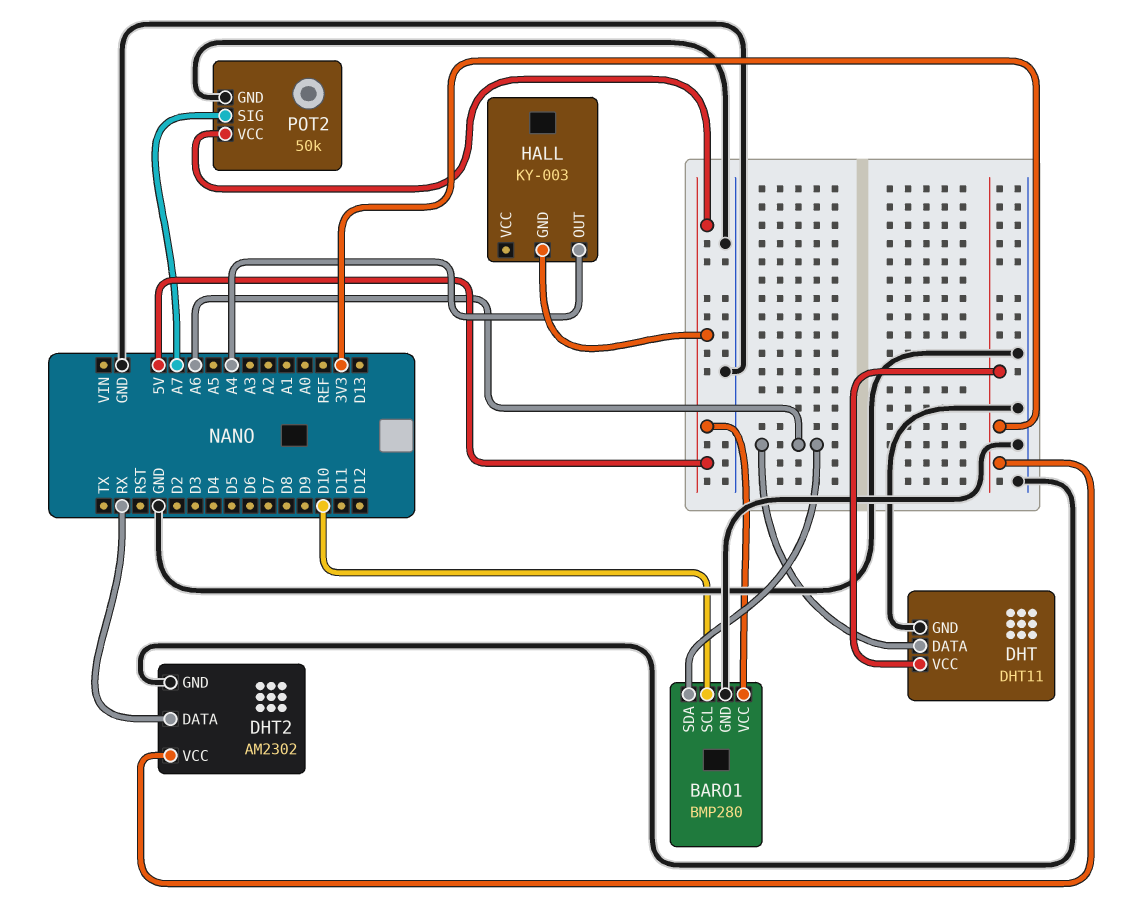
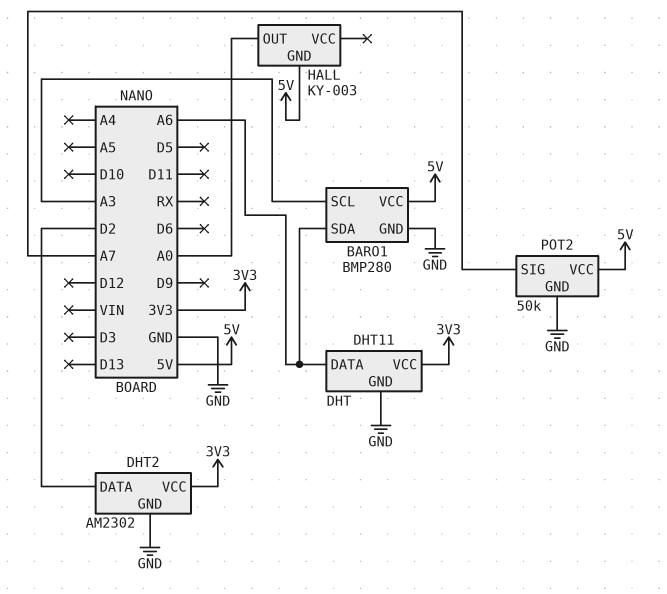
BARO1 pin SCL: D10 -> A3
DHT2 pin DATA: RX -> D2
HALL pin OUT: A4 -> A0

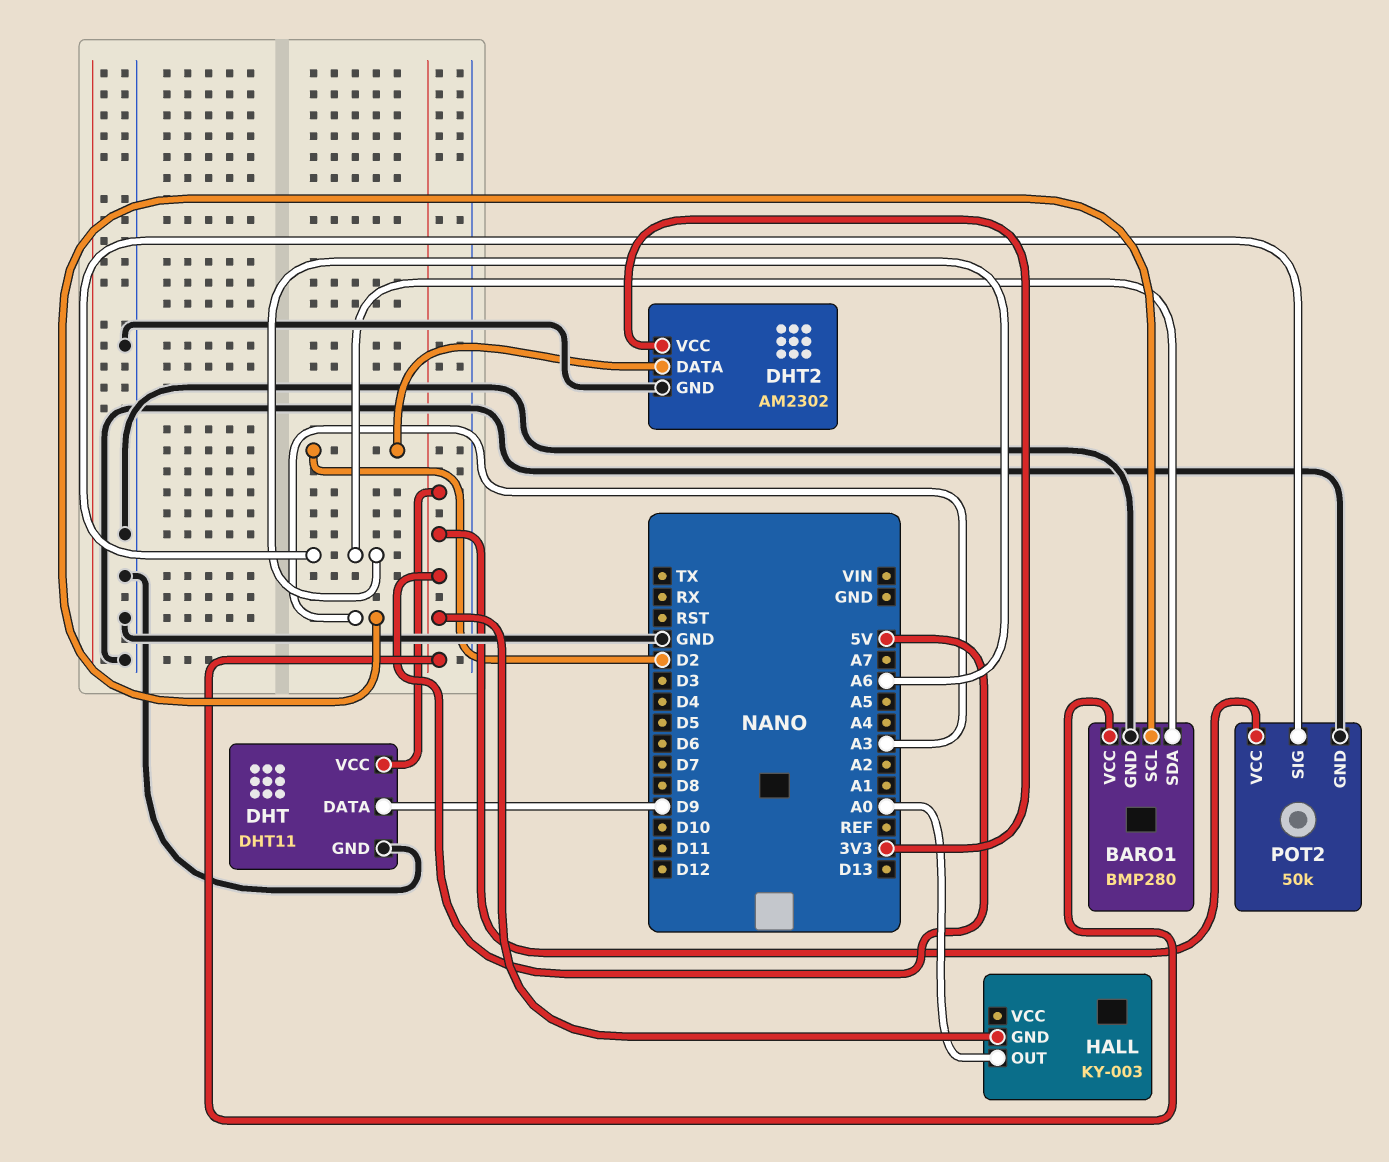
DHT pin DATA: A6 -> D9
DHT pin VCC: 3V3 -> 5V
POT2 pin SIG: A7 -> A6

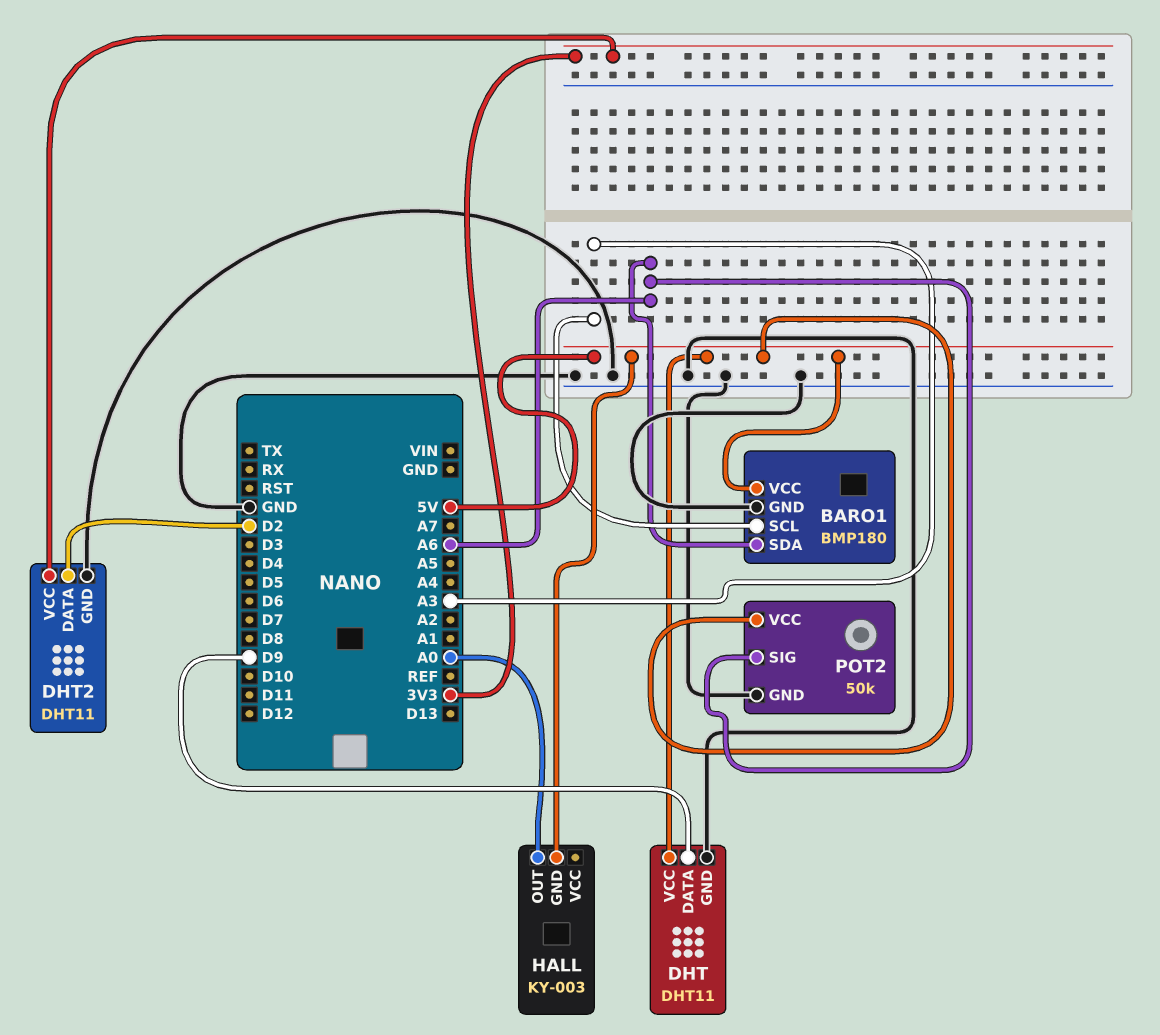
BARO1: BMP280 -> BMP180
DHT2: AM2302 -> DHT11

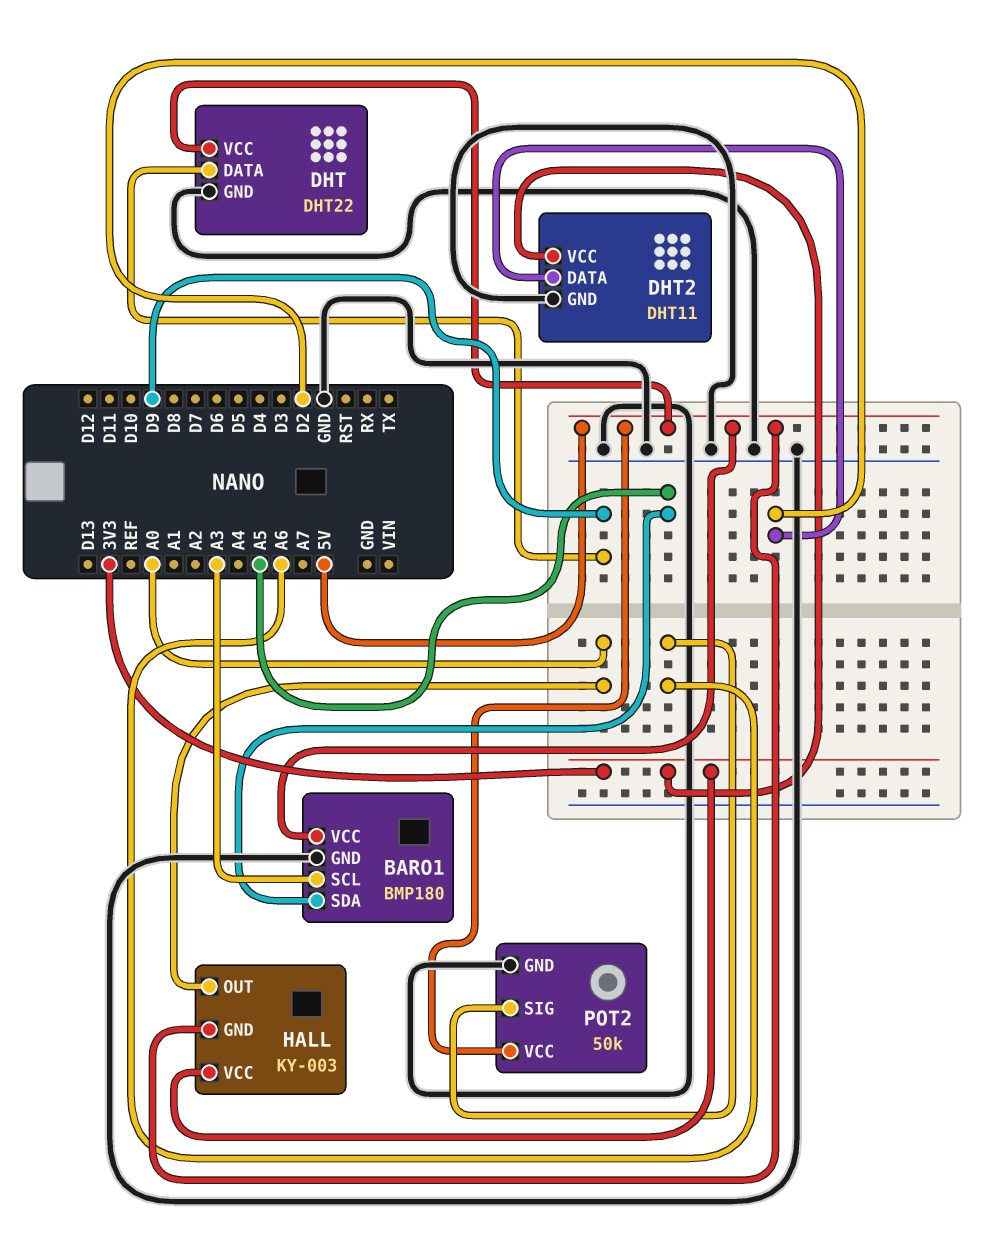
BARO1 pin SDA: A6 -> A5
DHT: DHT11 -> DHT22
HALL pin VCC: none -> 3V3

